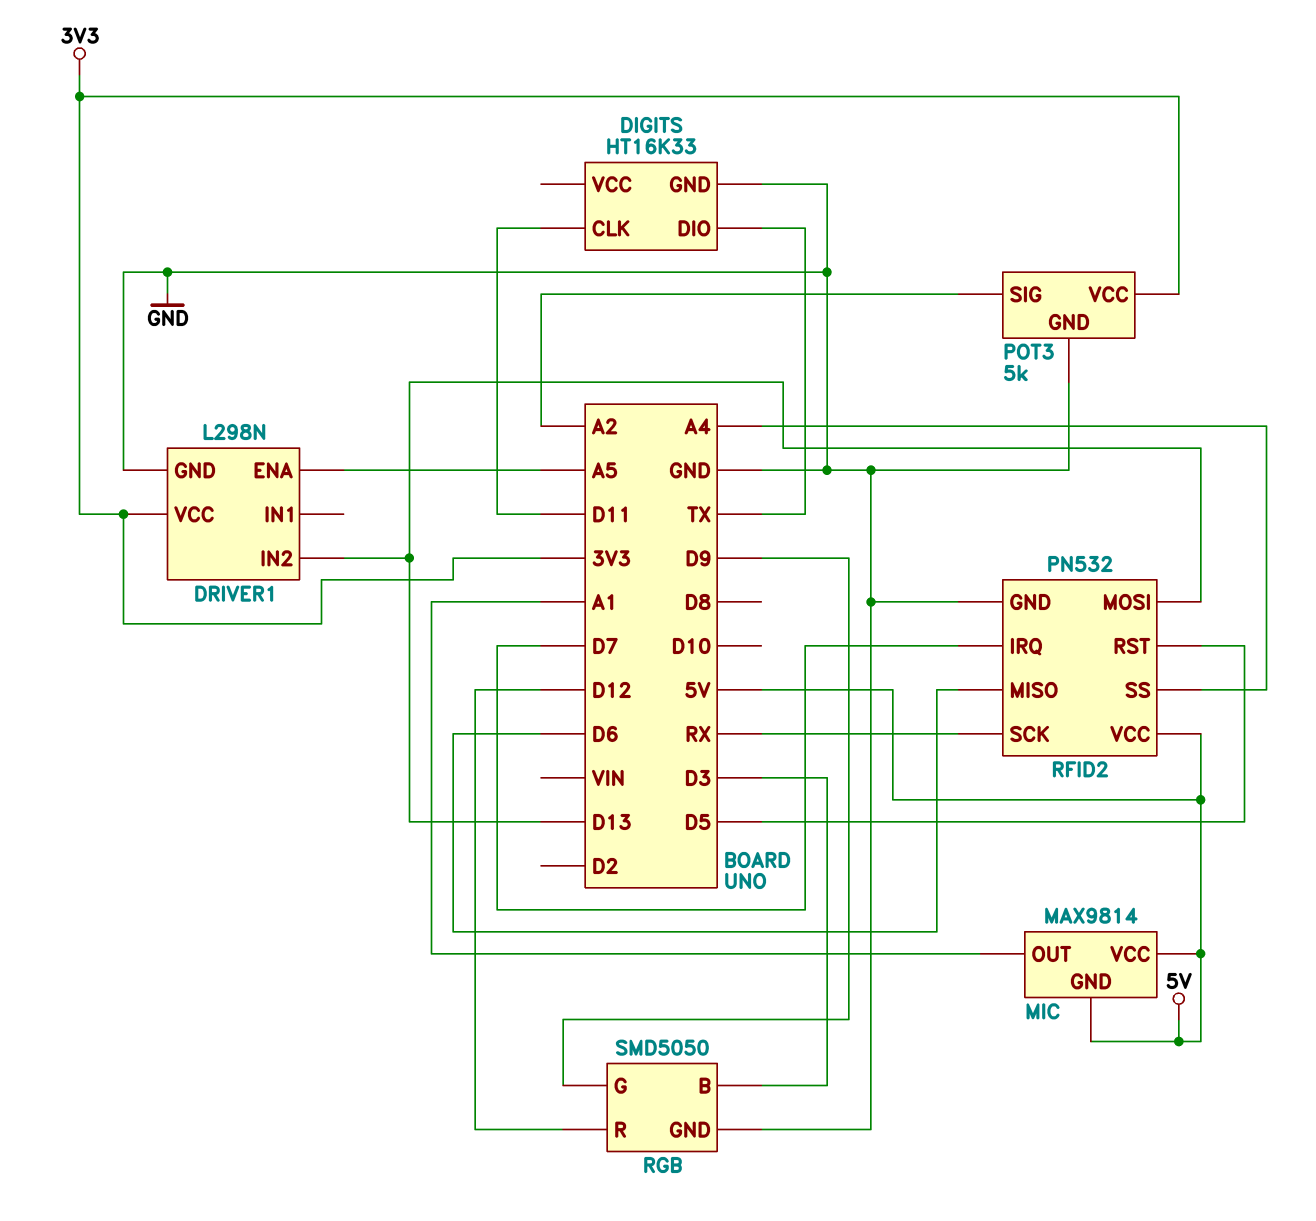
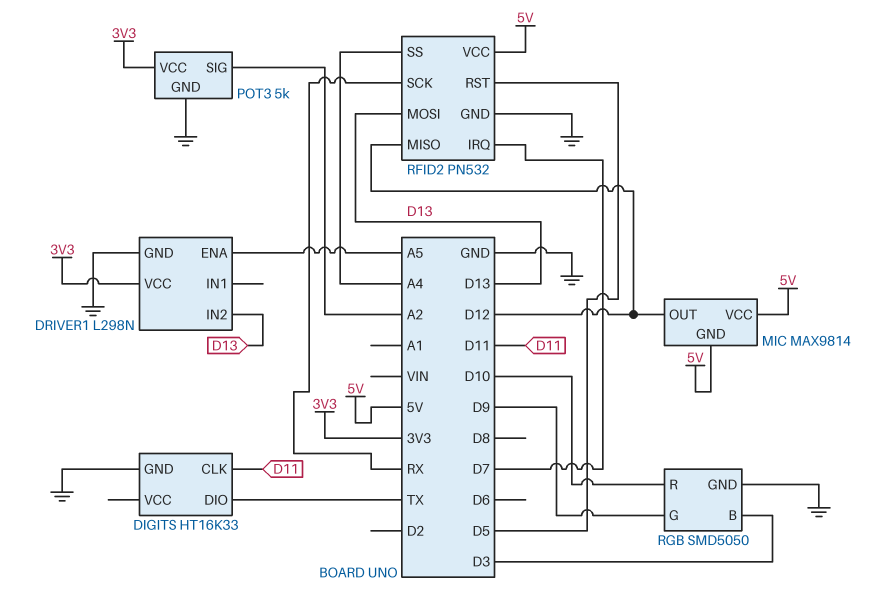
MIC pin OUT: A1 -> D12
RFID2 pin MISO: D6 -> D12
RGB pin R: D12 -> D10

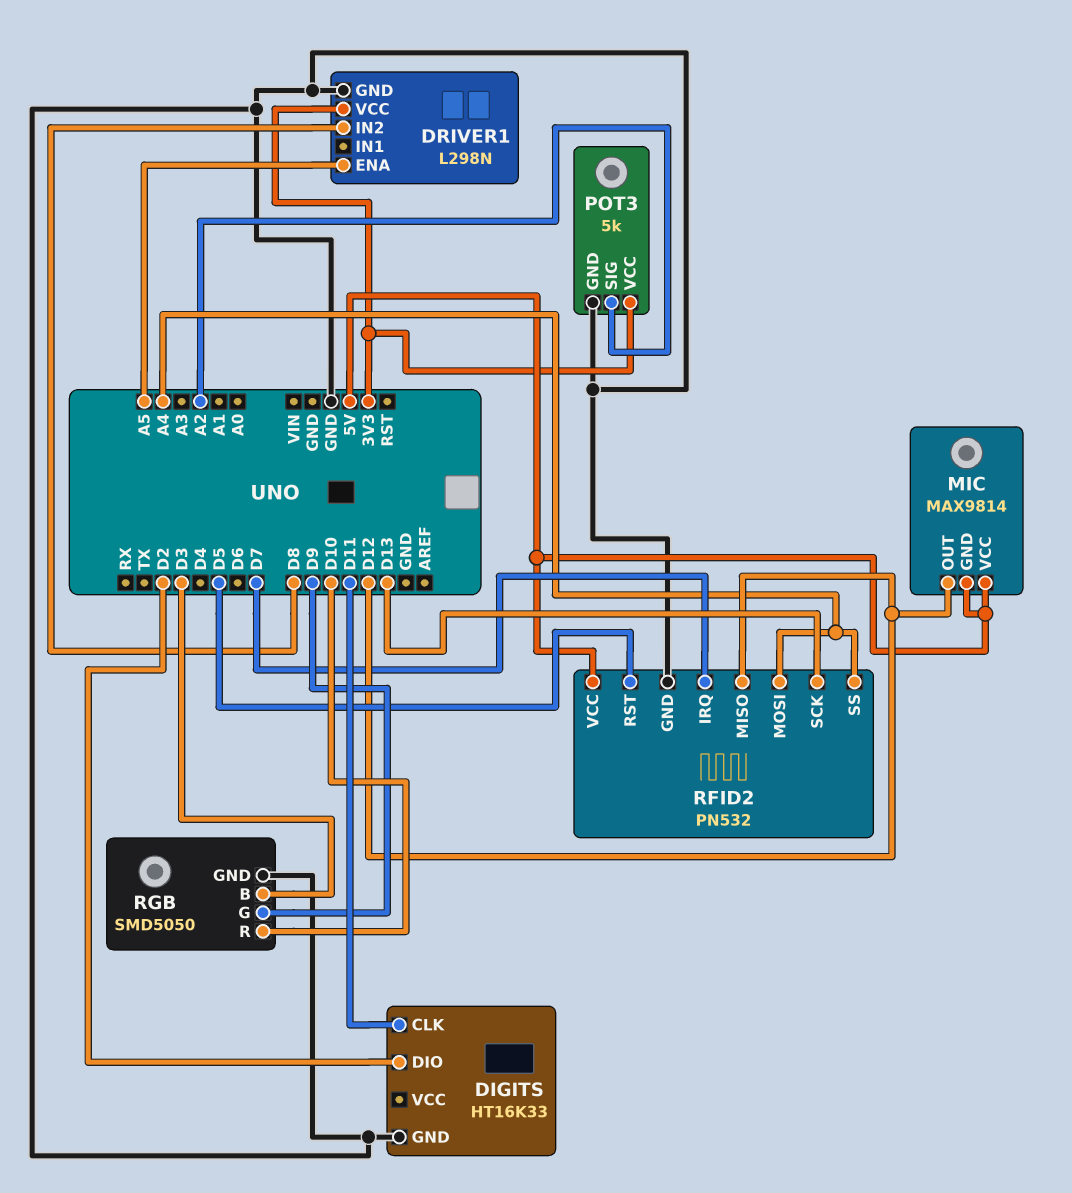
DIGITS pin DIO: TX -> D2
DRIVER1 pin IN2: D13 -> D8
RFID2 pin MOSI: D13 -> A4
RFID2 pin SCK: RX -> D13

